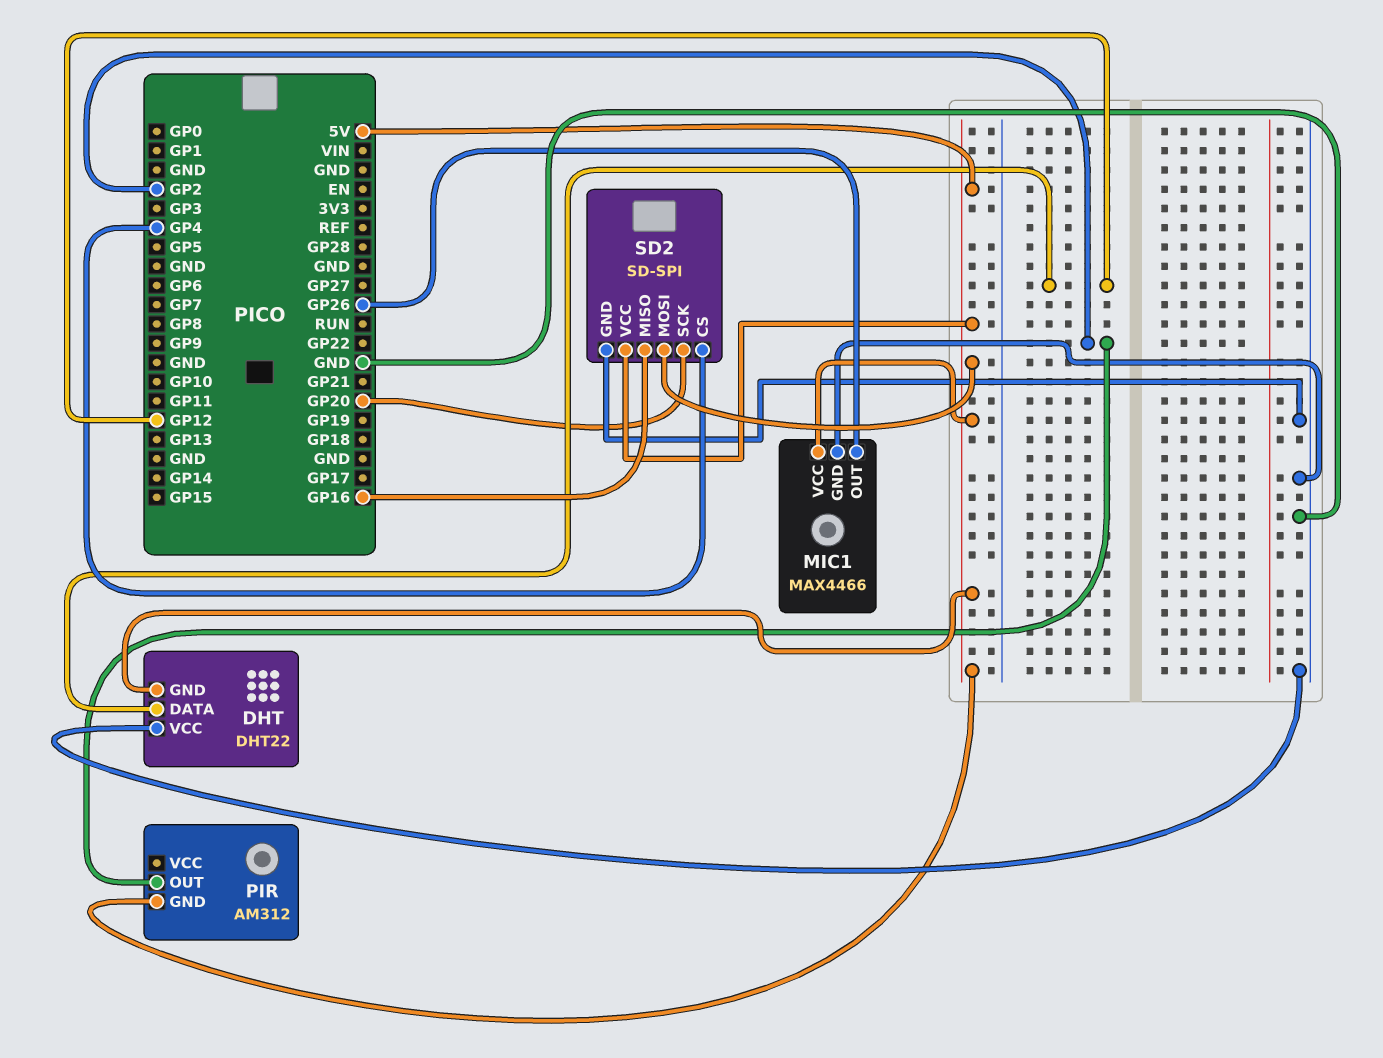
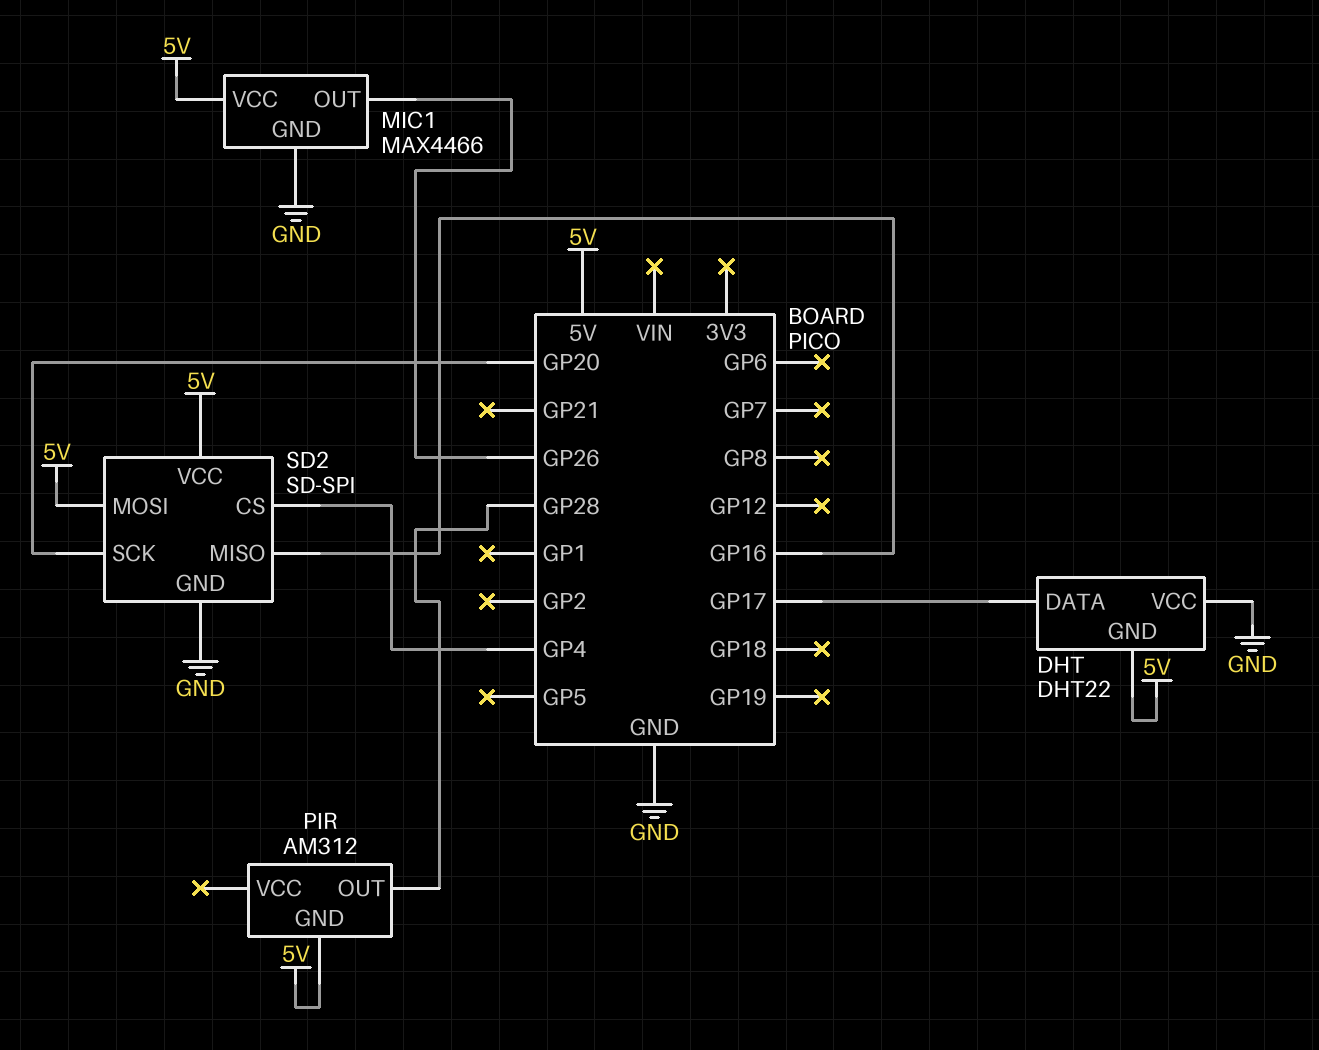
DHT pin DATA: GP12 -> GP17
PIR pin OUT: GP2 -> GP28

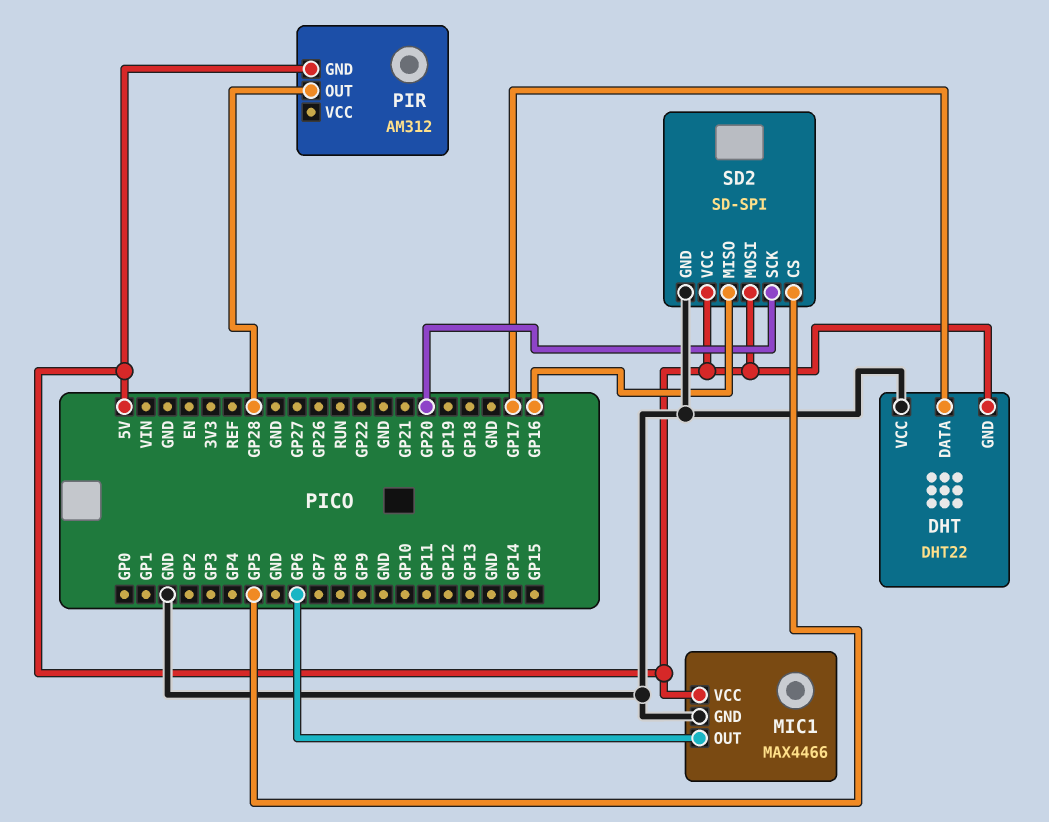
MIC1 pin OUT: GP26 -> GP6
SD2 pin CS: GP4 -> GP5

